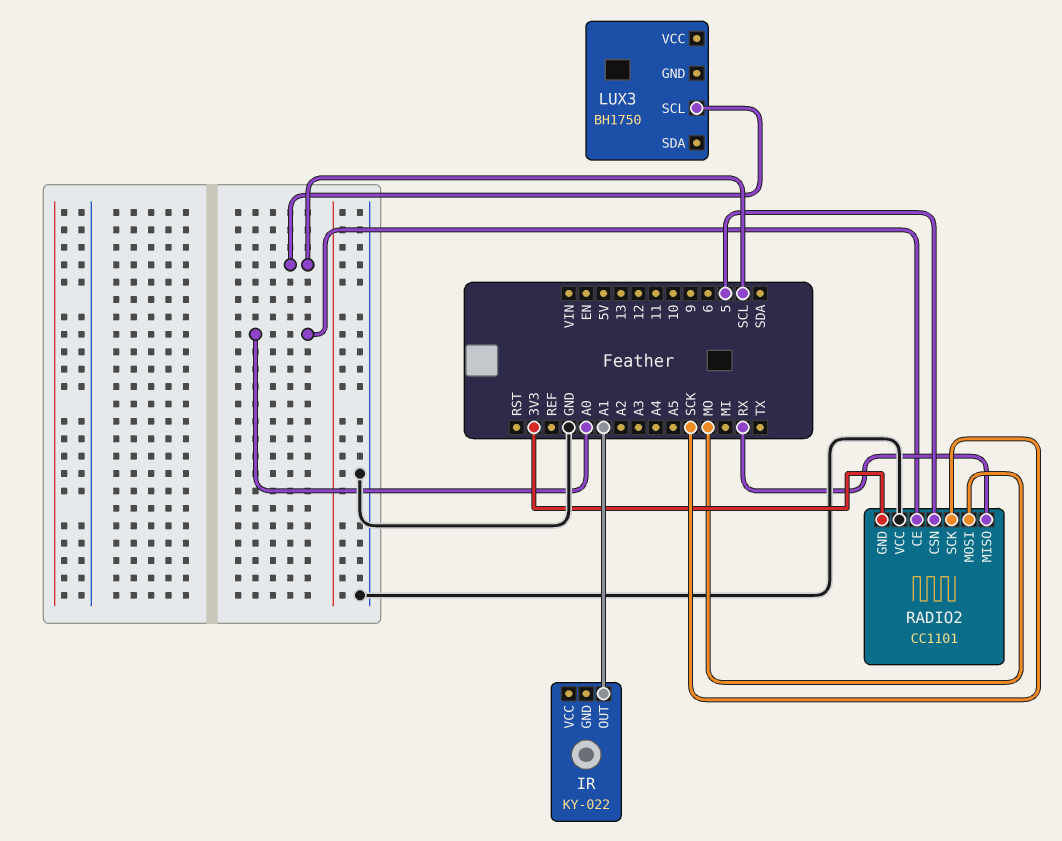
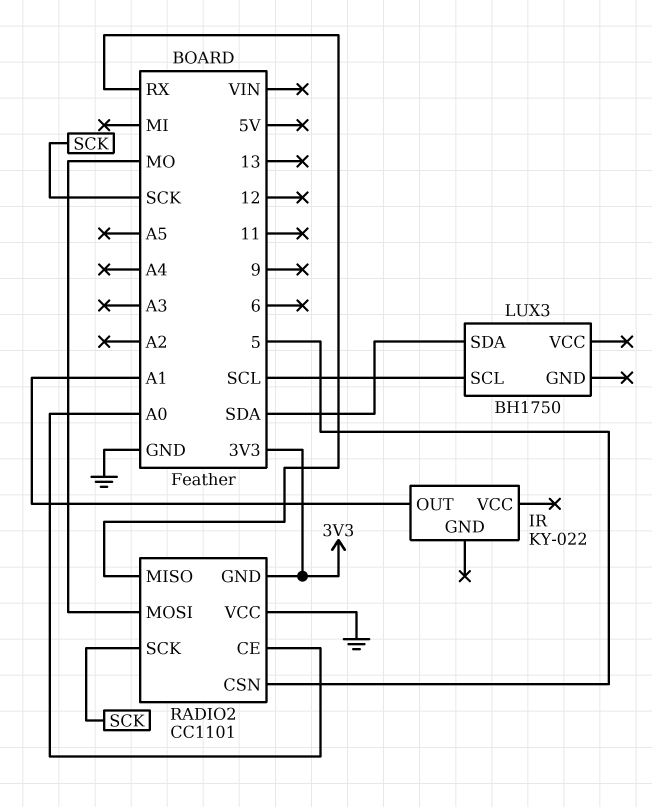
LUX3 pin SDA: none -> SDA

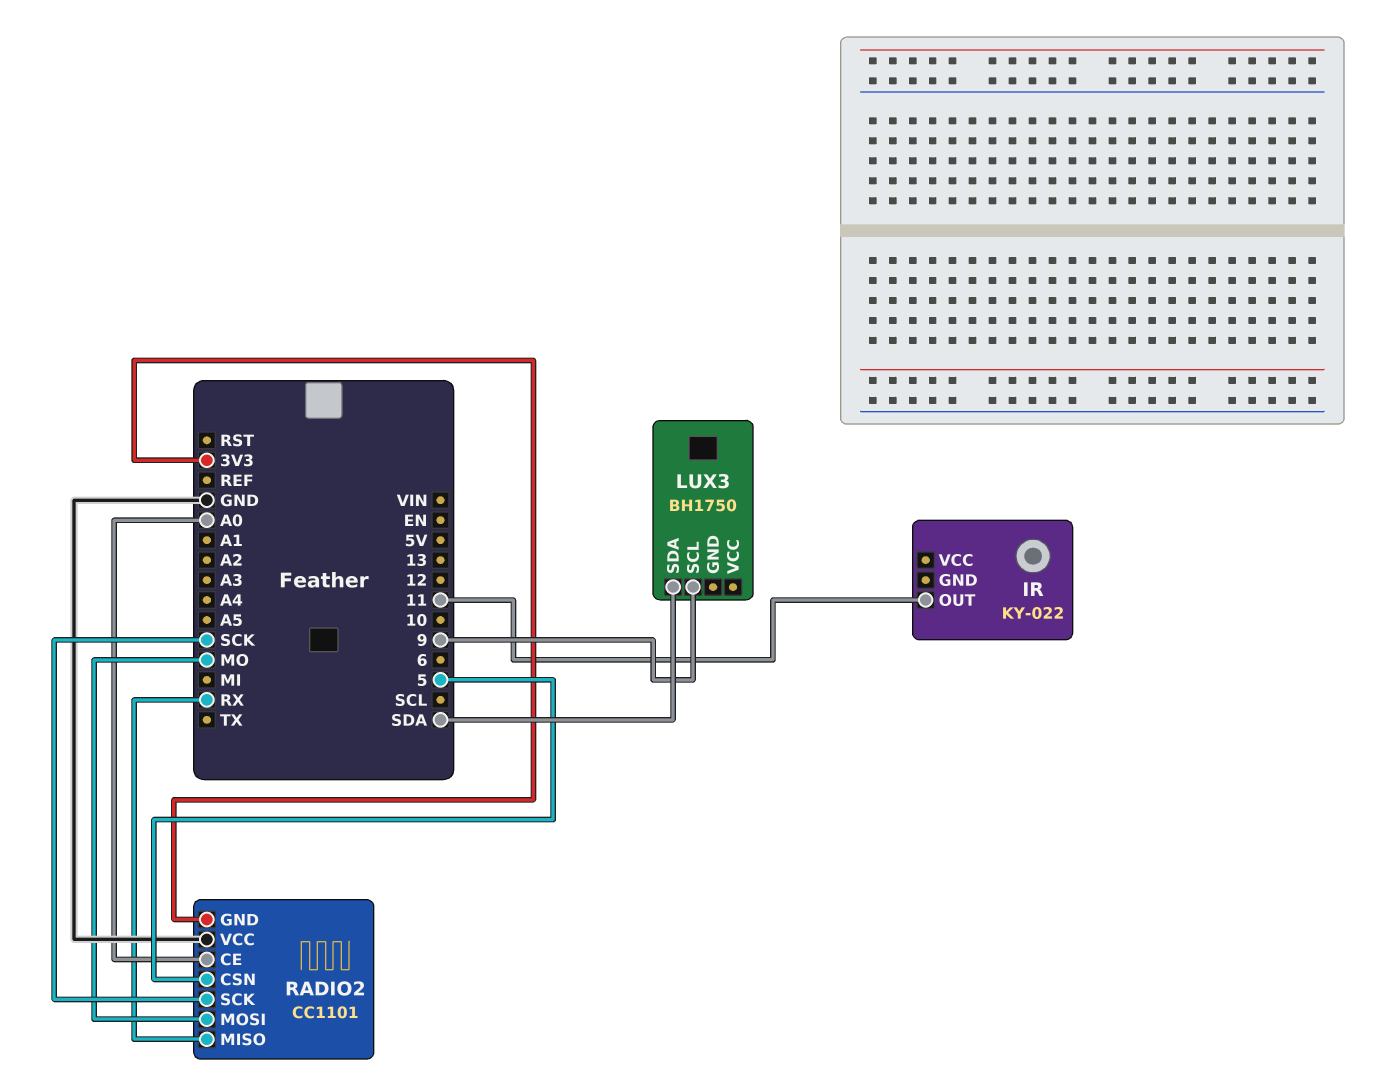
IR pin OUT: A1 -> 11
LUX3 pin SCL: SCL -> 9

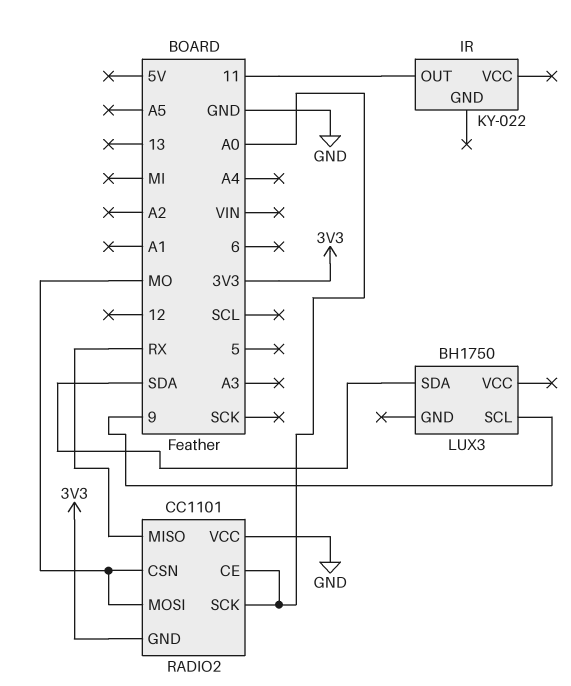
RADIO2 pin CSN: 5 -> MO
RADIO2 pin SCK: SCK -> A0

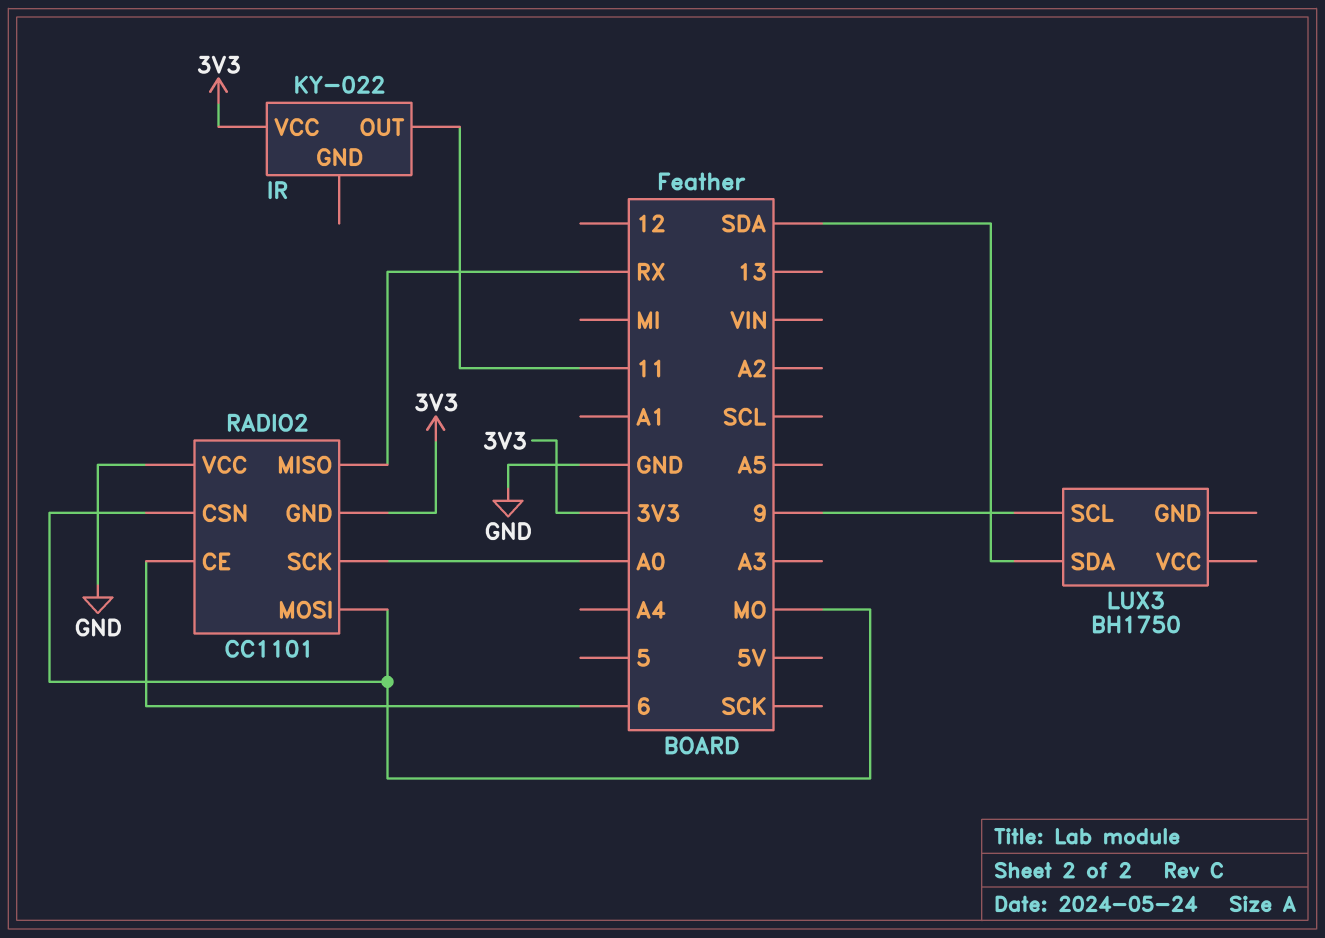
IR pin VCC: none -> 3V3
RADIO2 pin CE: A0 -> 6

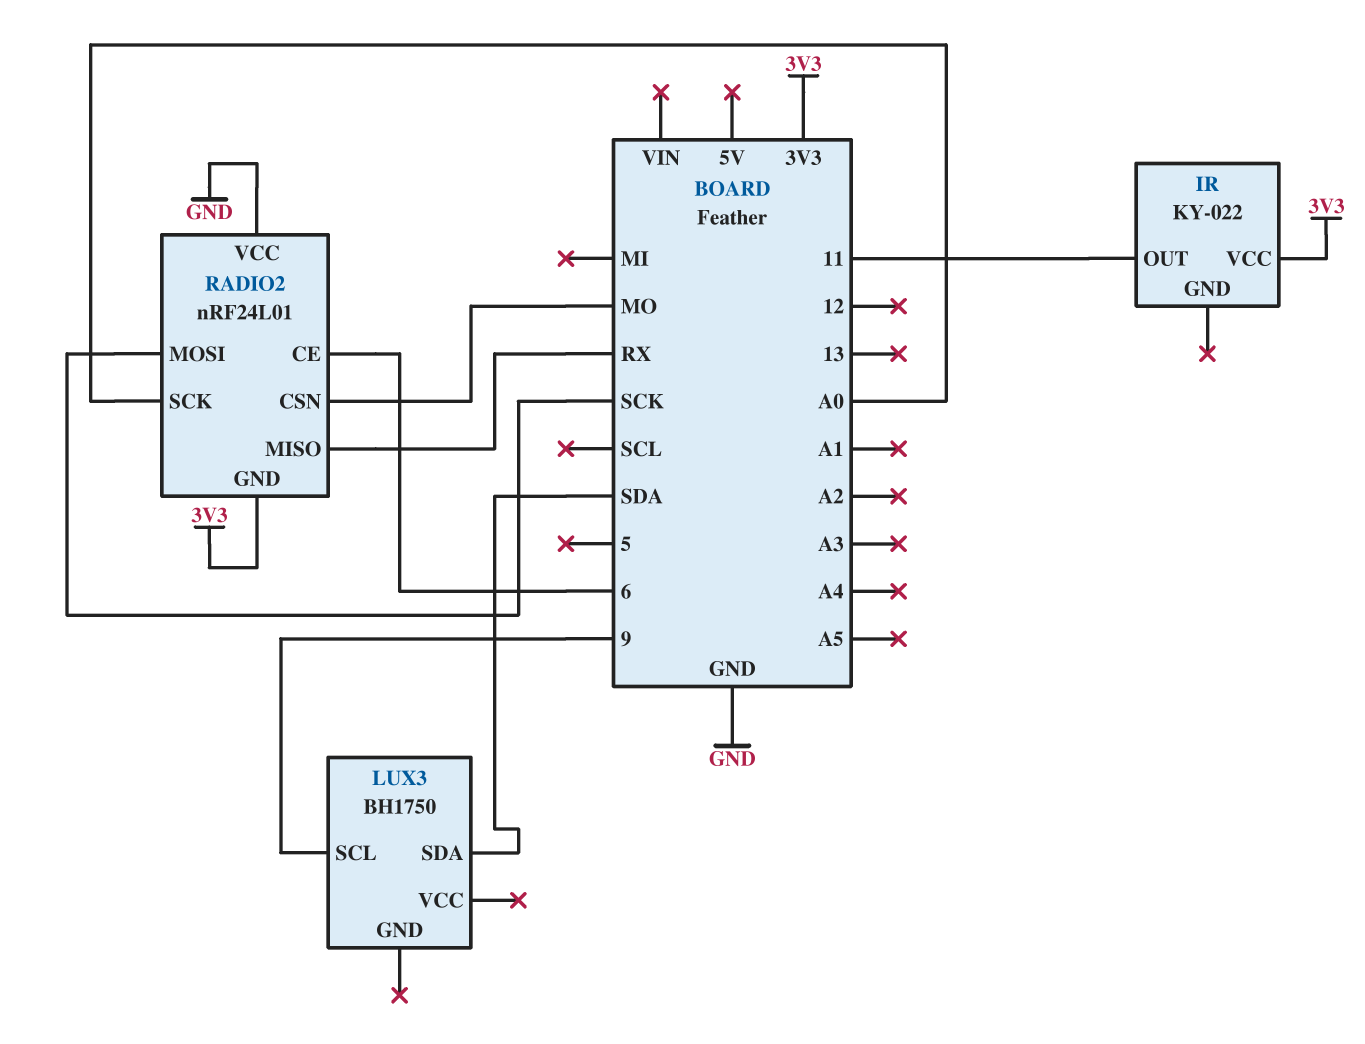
RADIO2: CC1101 -> nRF24L01
RADIO2 pin MOSI: MO -> SCK

